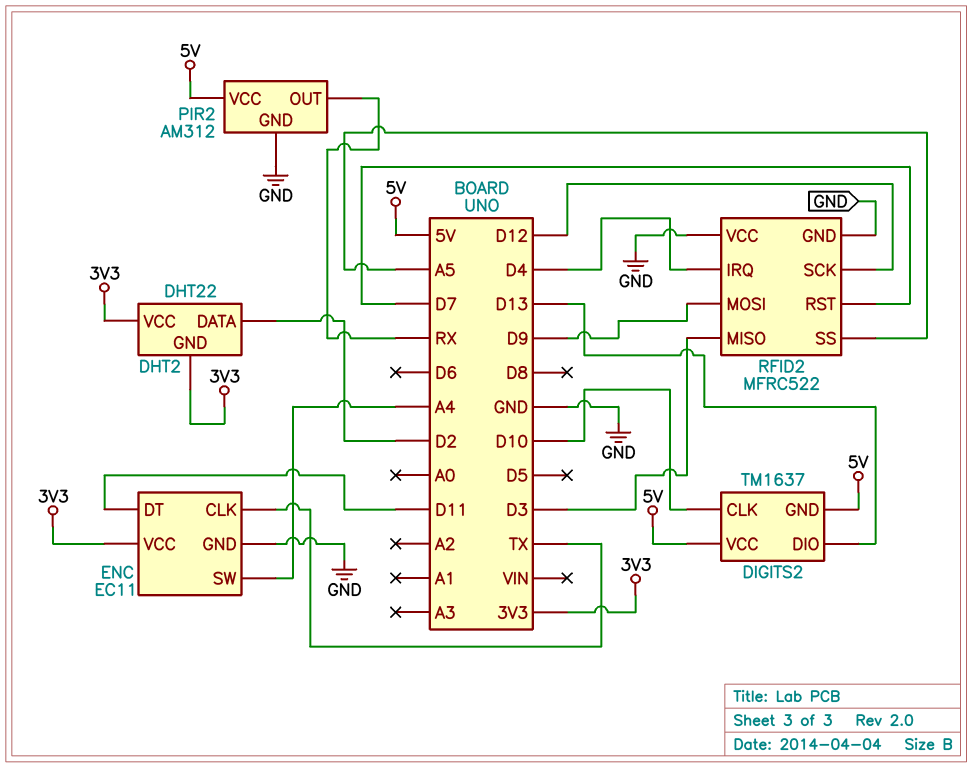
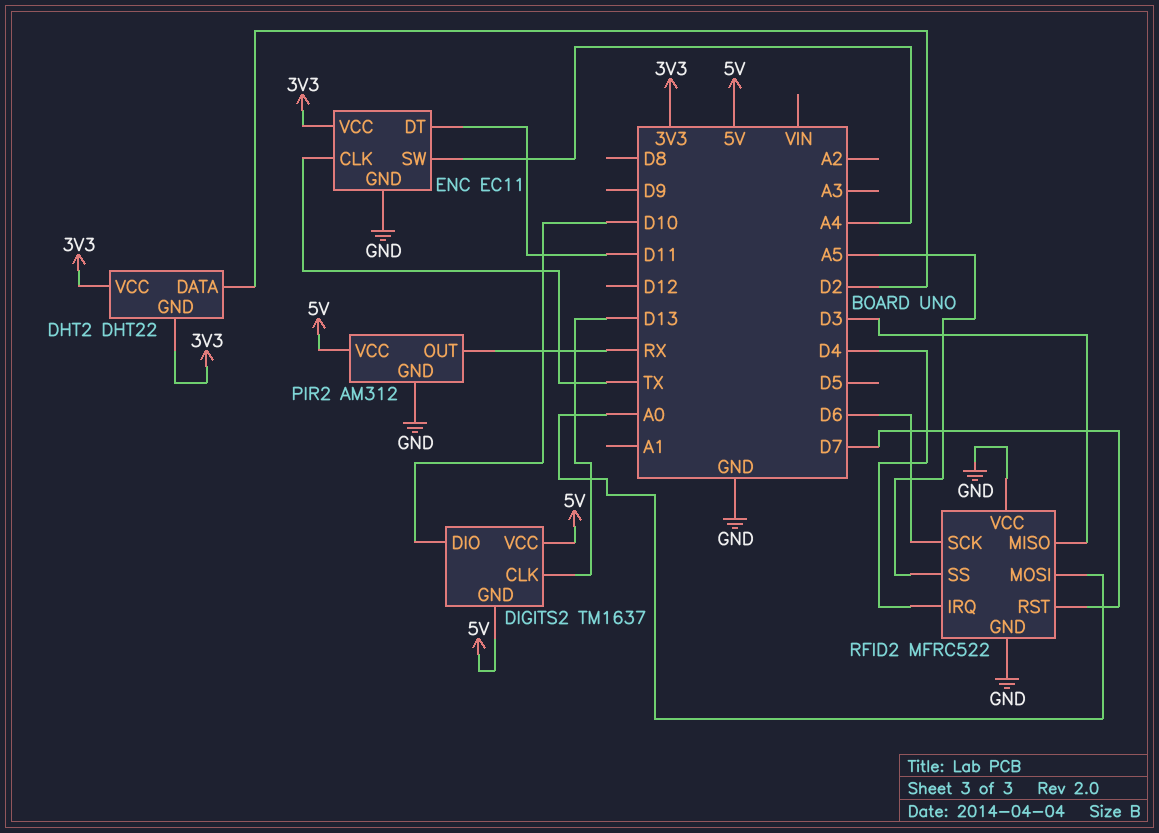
DIGITS2 pin CLK: D10 -> D13
DIGITS2 pin DIO: D13 -> D10
RFID2 pin MOSI: D9 -> A0
RFID2 pin SCK: D12 -> D6

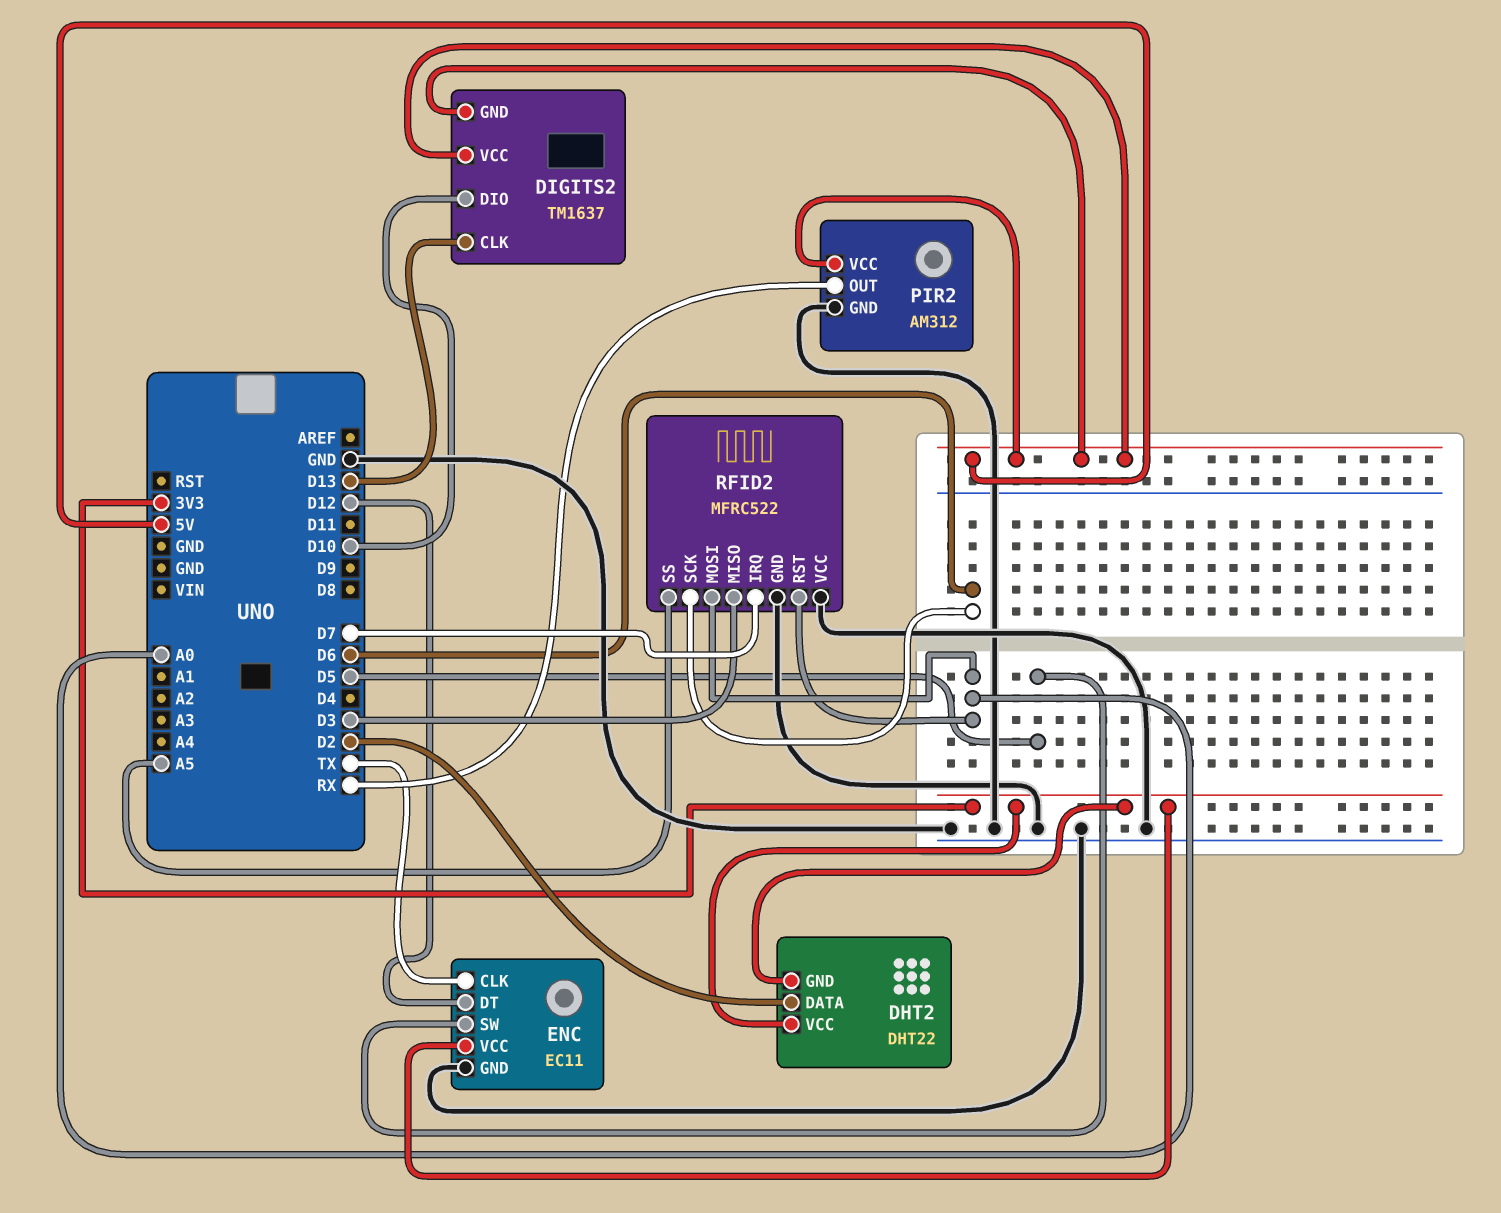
ENC pin DT: D11 -> D12
ENC pin SW: A4 -> D5
RFID2 pin IRQ: D4 -> D7
RFID2 pin RST: D7 -> A0

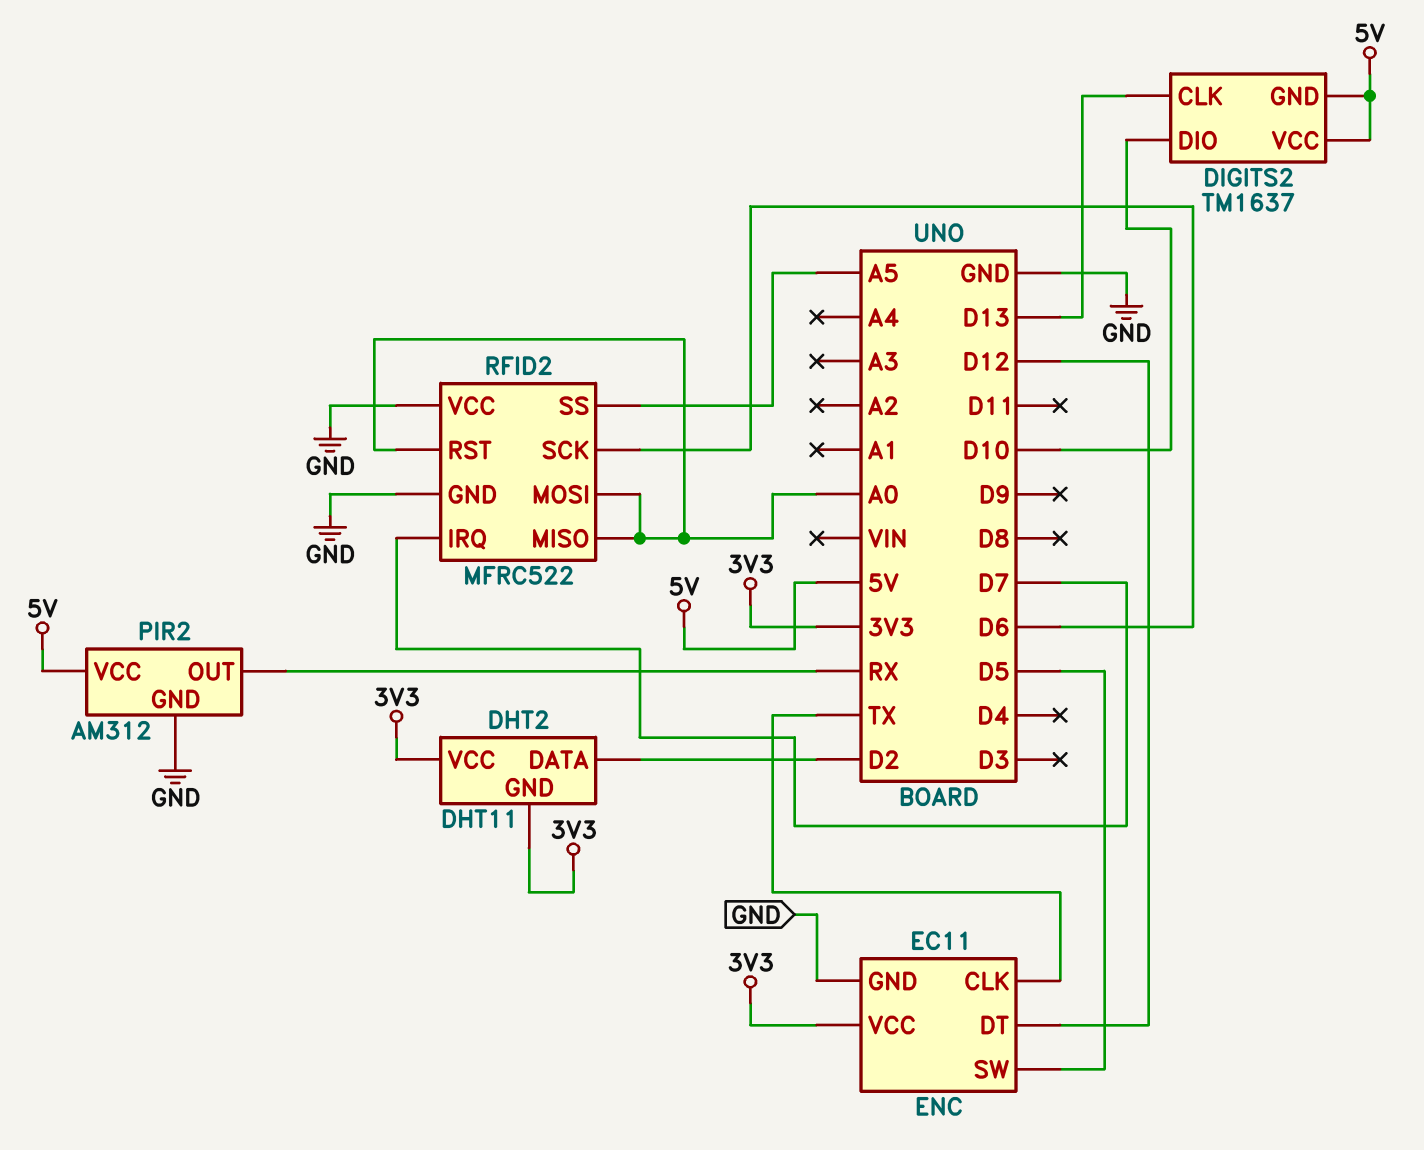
DHT2: DHT22 -> DHT11
RFID2 pin MISO: D3 -> A0

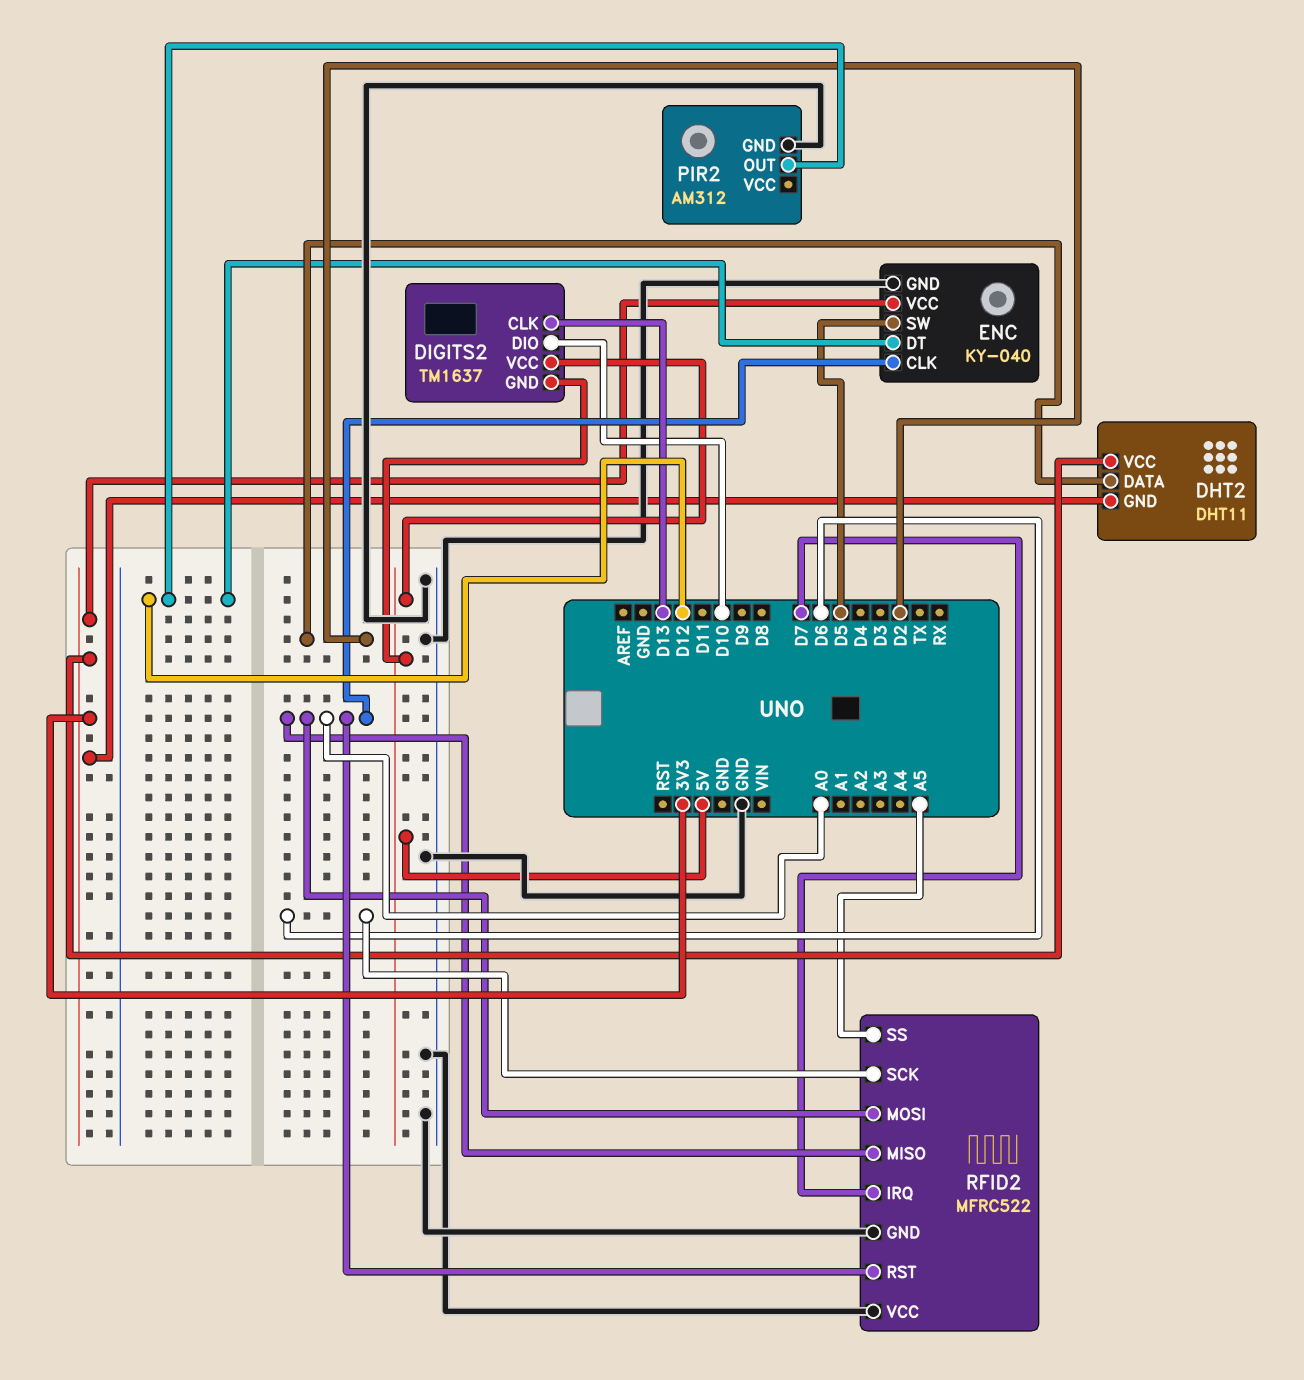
ENC: EC11 -> KY-040
ENC pin CLK: TX -> A0
PIR2 pin OUT: RX -> D12
PIR2 pin VCC: 5V -> none

